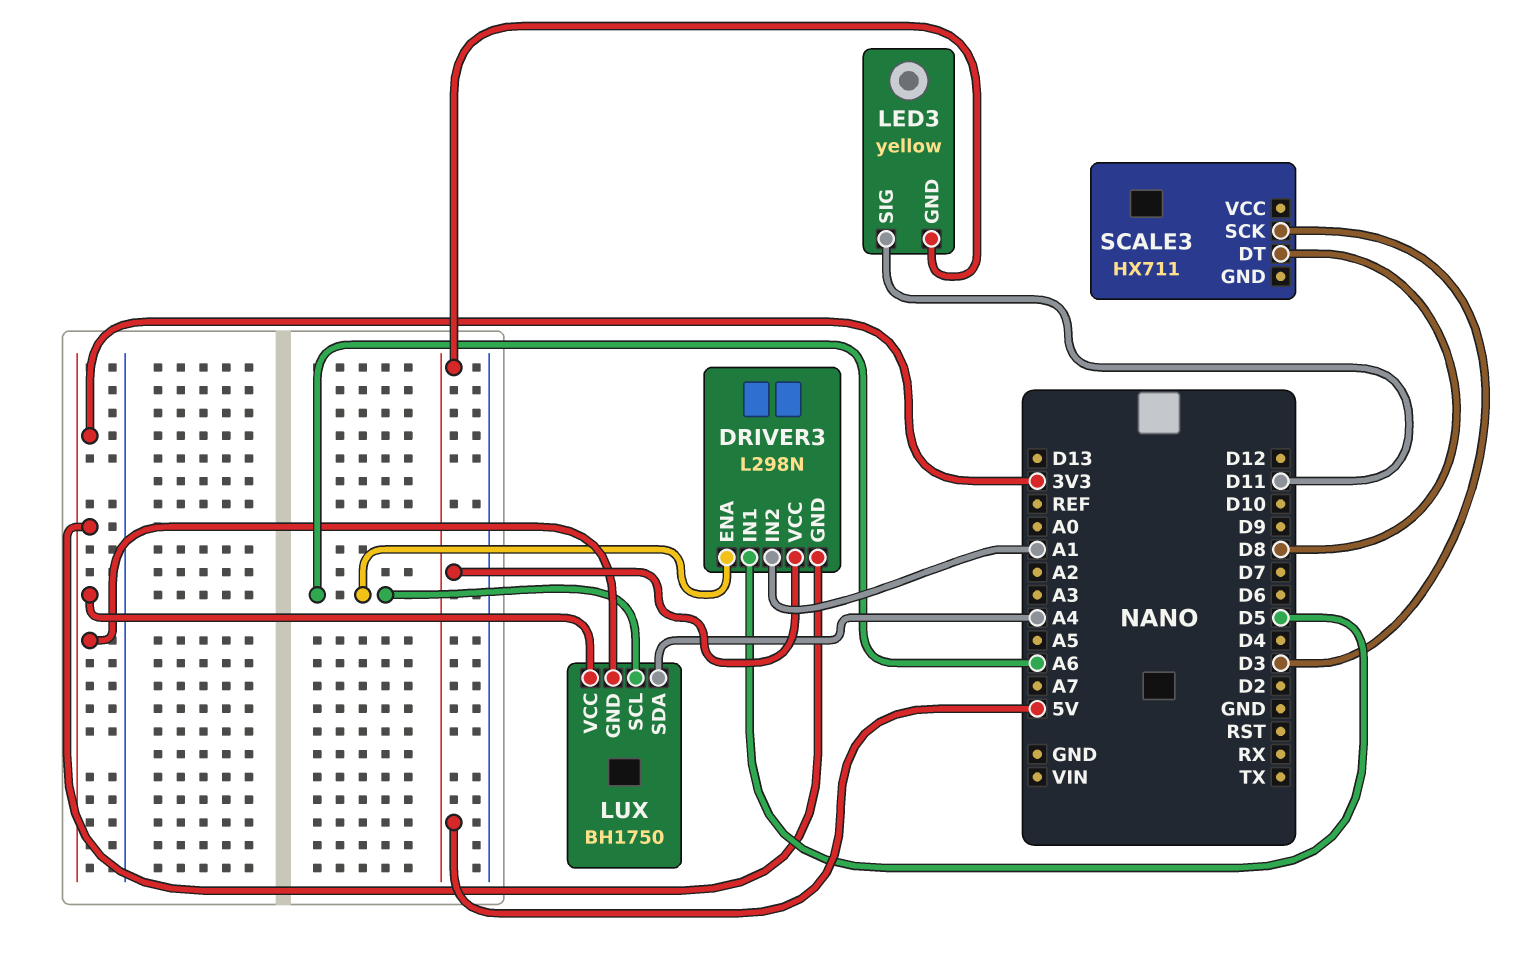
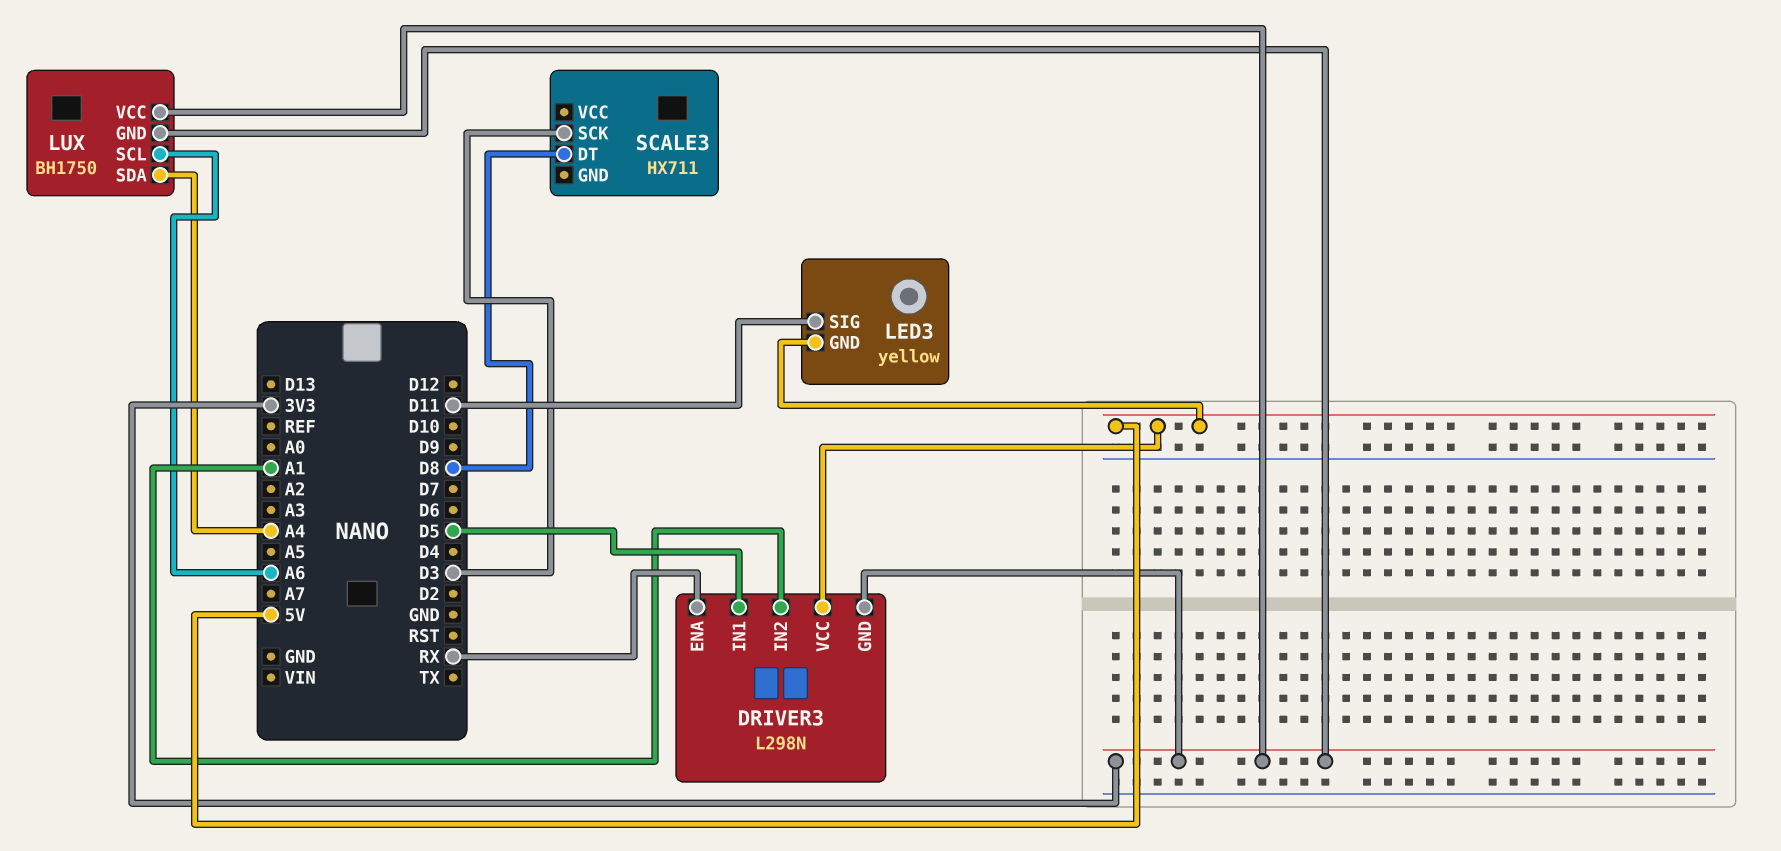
DRIVER3 pin ENA: A6 -> RX

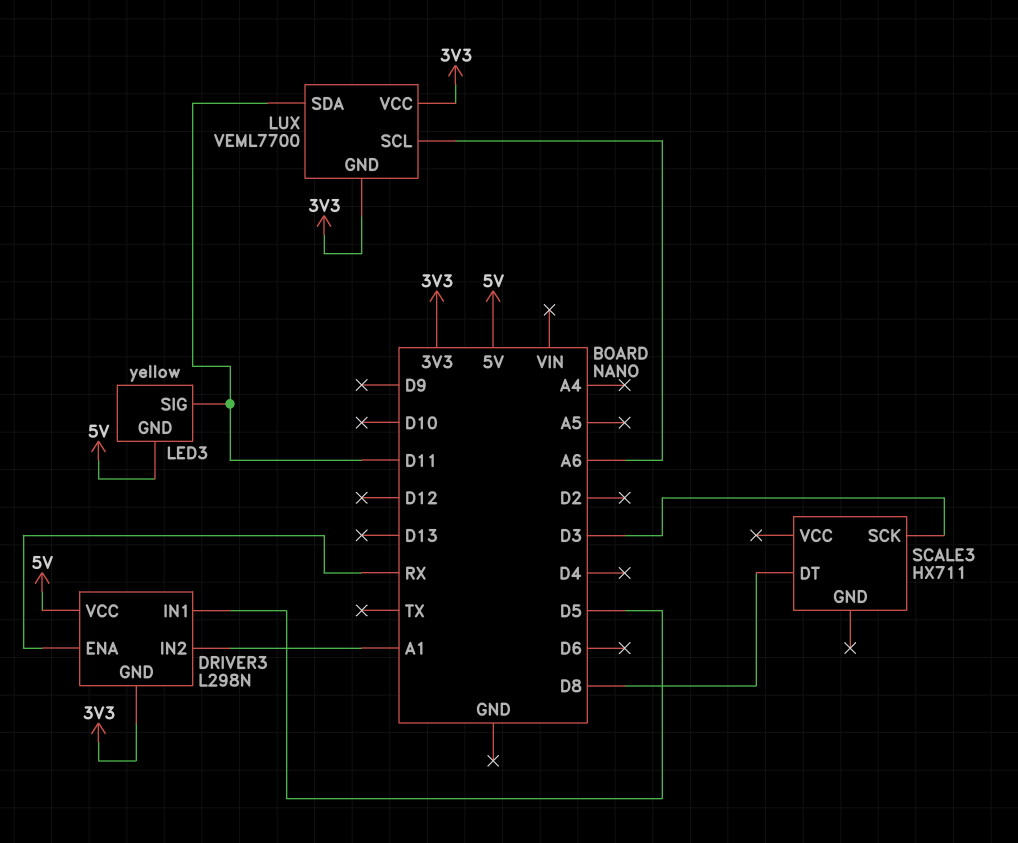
LUX: BH1750 -> VEML7700
LUX pin SDA: A4 -> D11

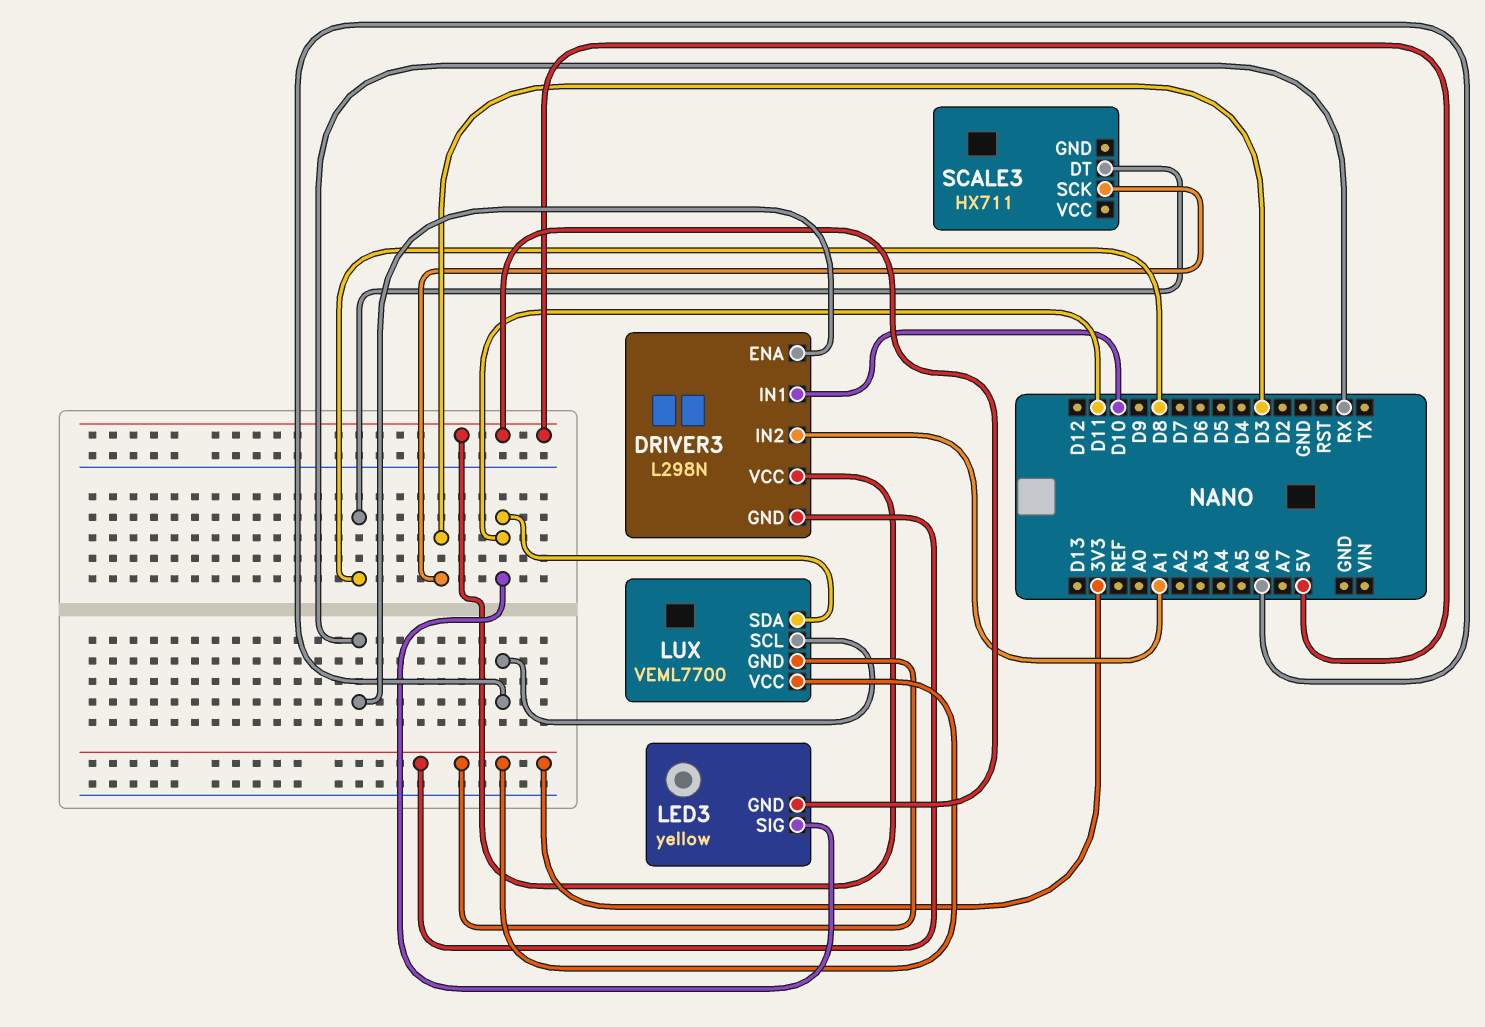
DRIVER3 pin IN1: D5 -> D10

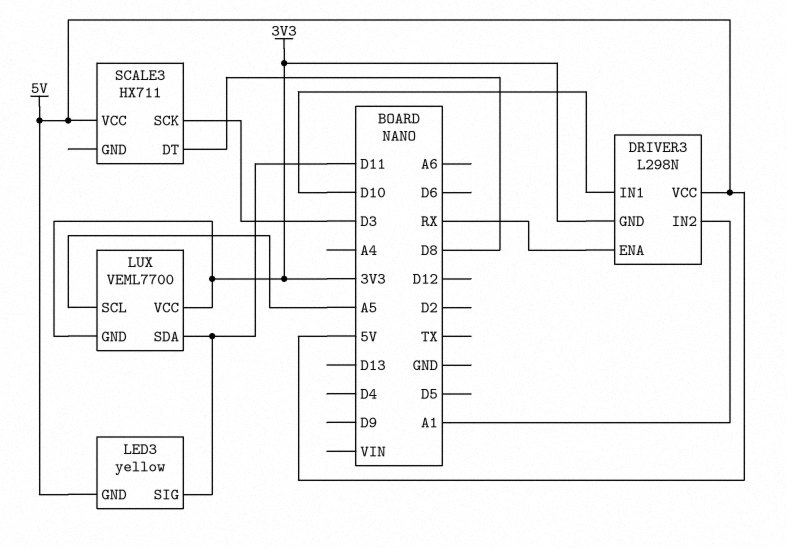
LUX pin SCL: A6 -> A5
SCALE3 pin VCC: none -> 5V

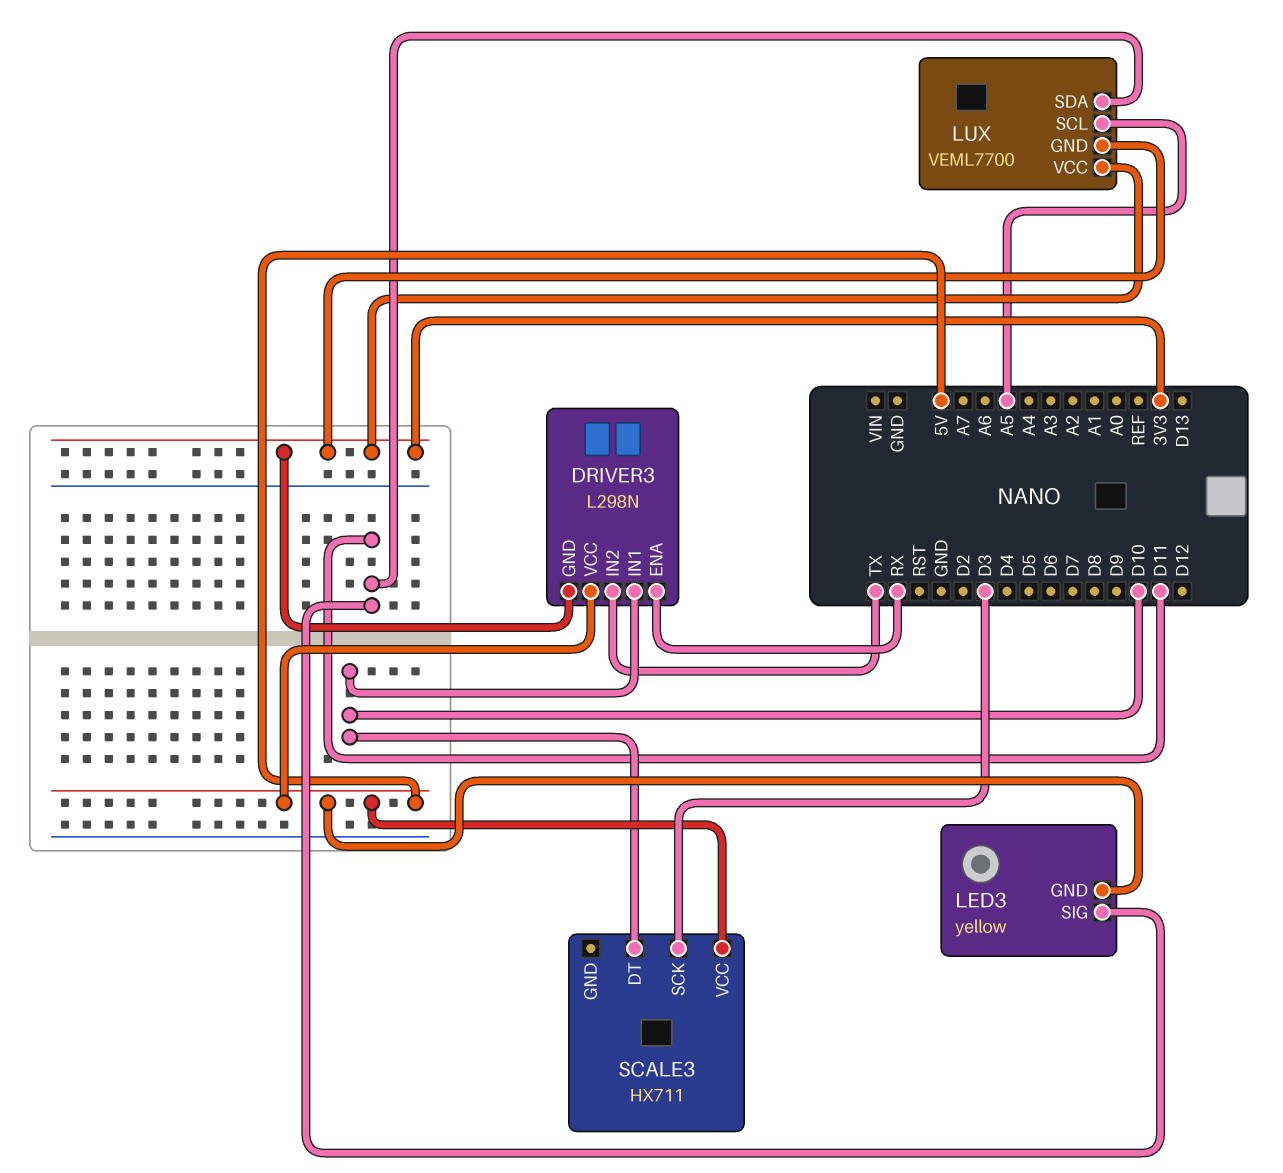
DRIVER3 pin IN2: A1 -> TX
SCALE3 pin DT: D8 -> D10

